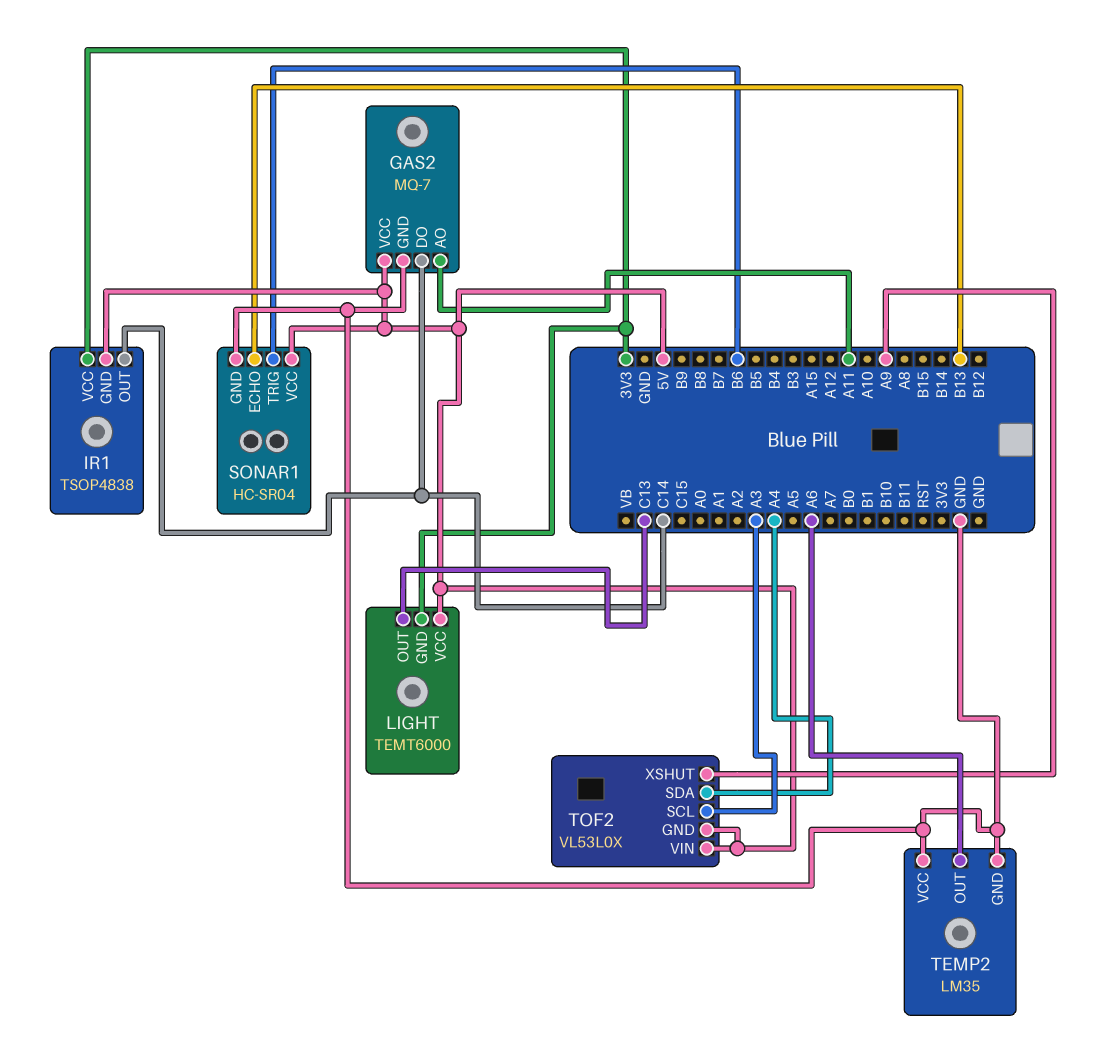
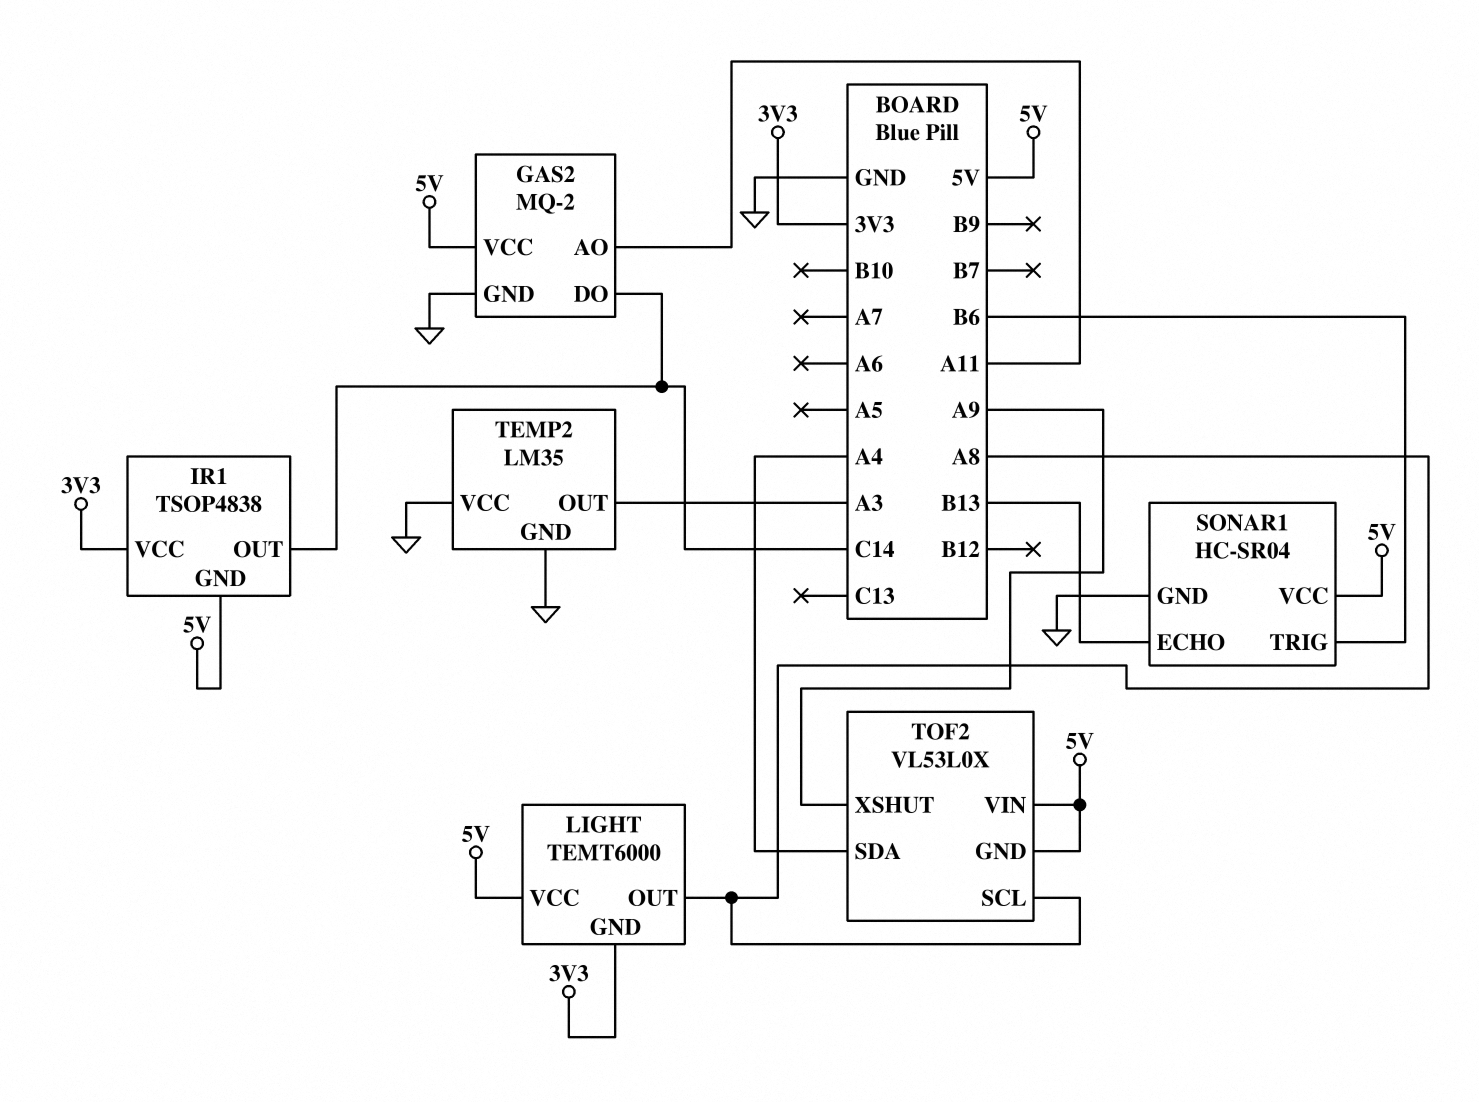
GAS2: MQ-7 -> MQ-2
LIGHT pin OUT: C13 -> A8
TEMP2 pin OUT: A6 -> A3
TOF2 pin SCL: A3 -> A8

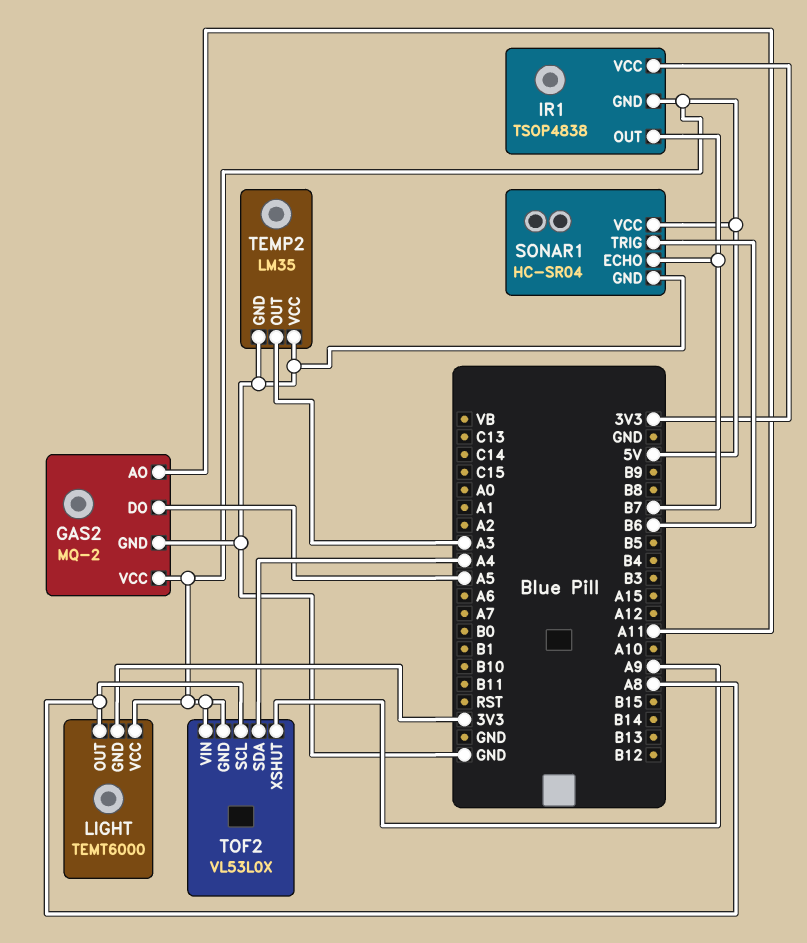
GAS2 pin DO: C14 -> A5
IR1 pin OUT: C14 -> B7
SONAR1 pin ECHO: B13 -> B7

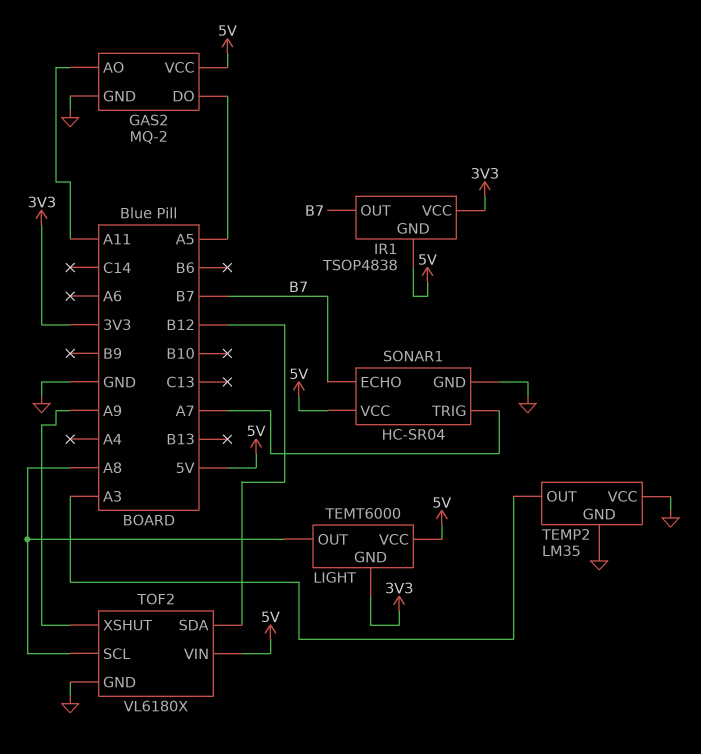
SONAR1 pin TRIG: B6 -> A7
TOF2: VL53L0X -> VL6180X
TOF2 pin GND: 5V -> GND
TOF2 pin SDA: A4 -> B12

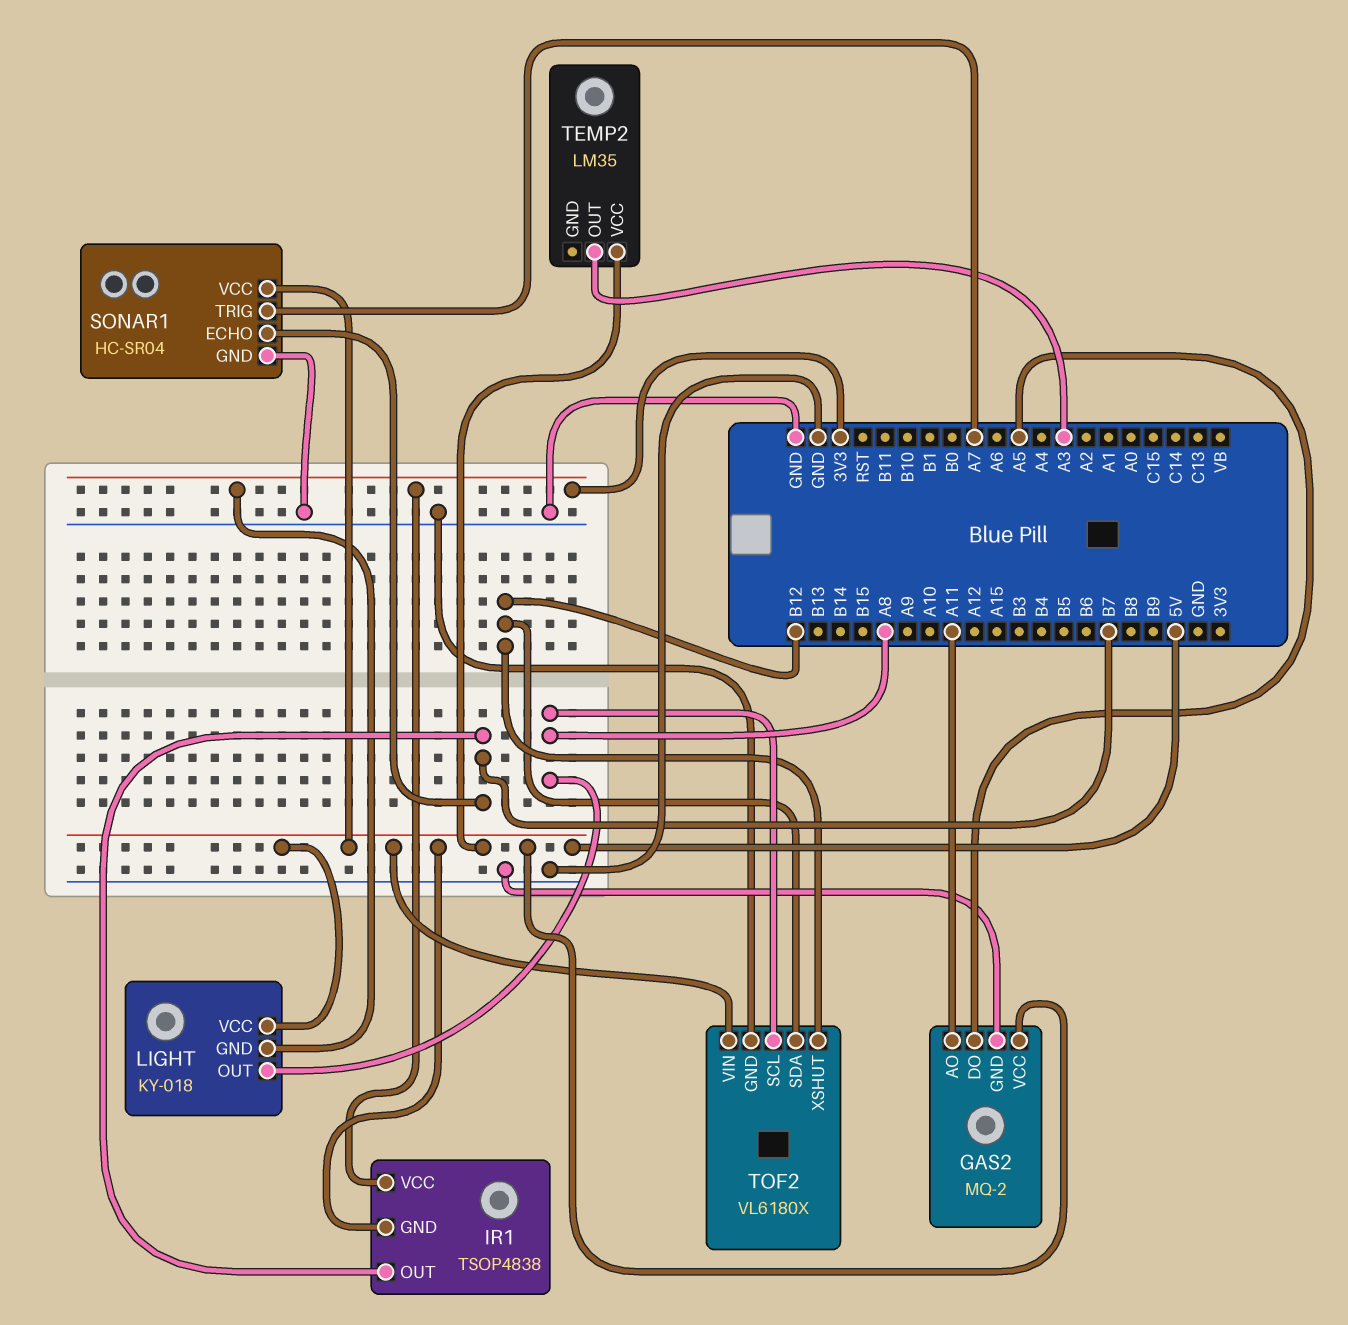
LIGHT: TEMT6000 -> KY-018
TEMP2 pin GND: GND -> none
TEMP2 pin VCC: GND -> 5V
TOF2 pin XSHUT: A9 -> B12

